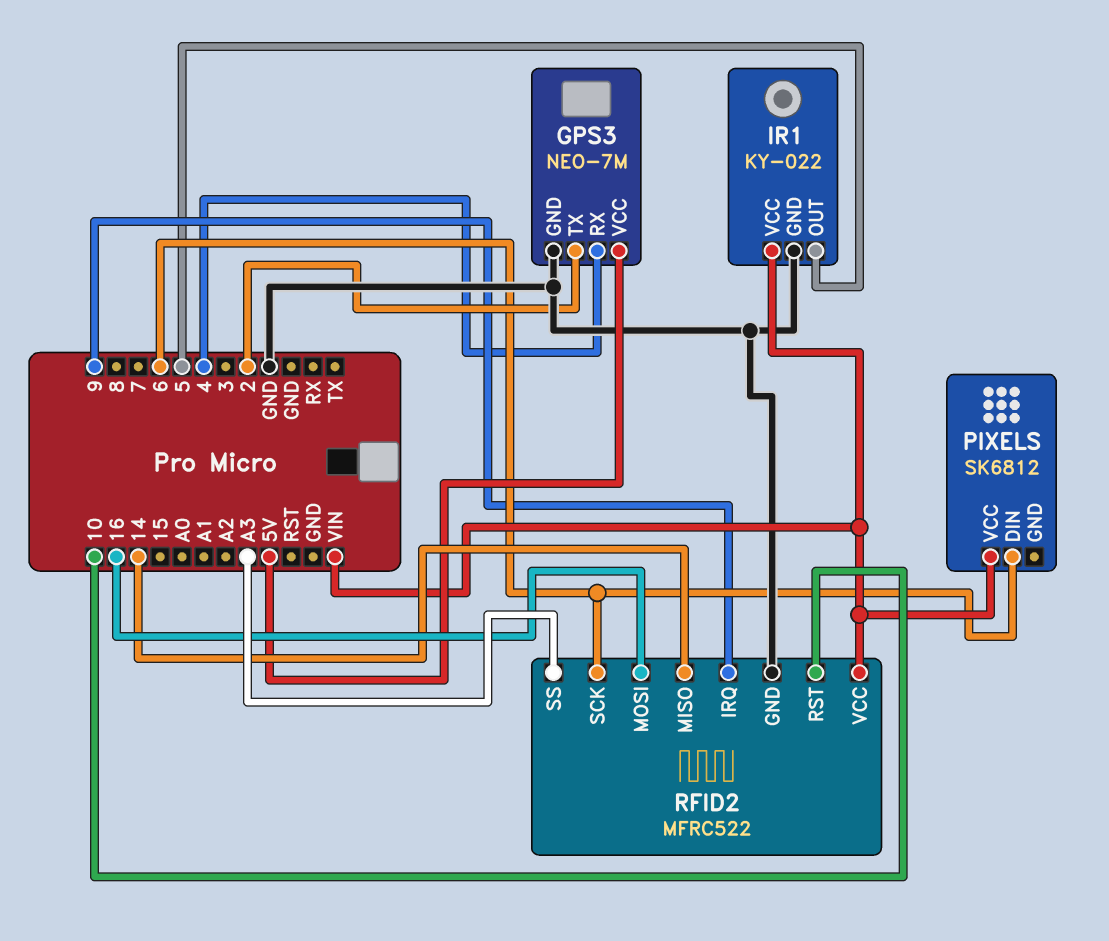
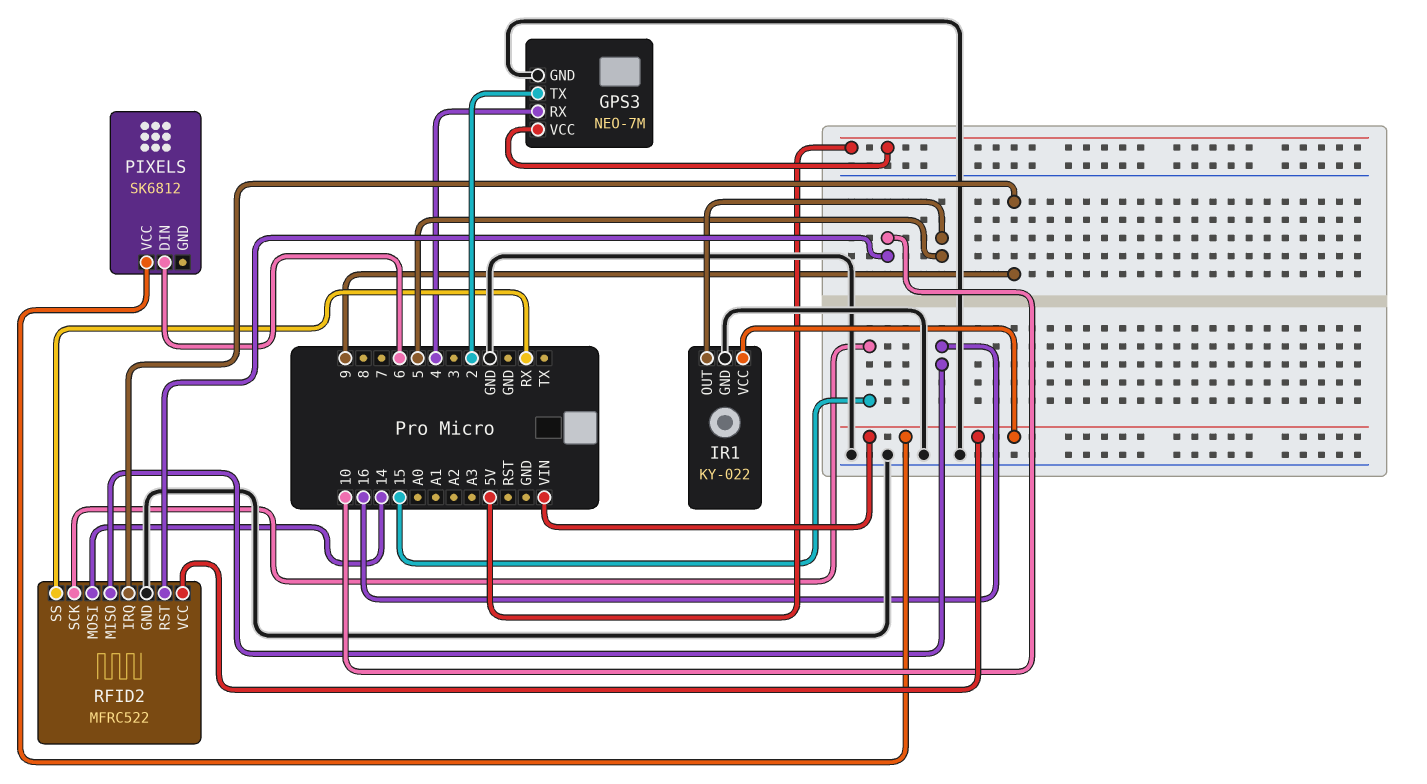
RFID2 pin MISO: 14 -> 16
RFID2 pin MOSI: 16 -> 14
RFID2 pin SCK: 6 -> 15
RFID2 pin SS: A3 -> RX

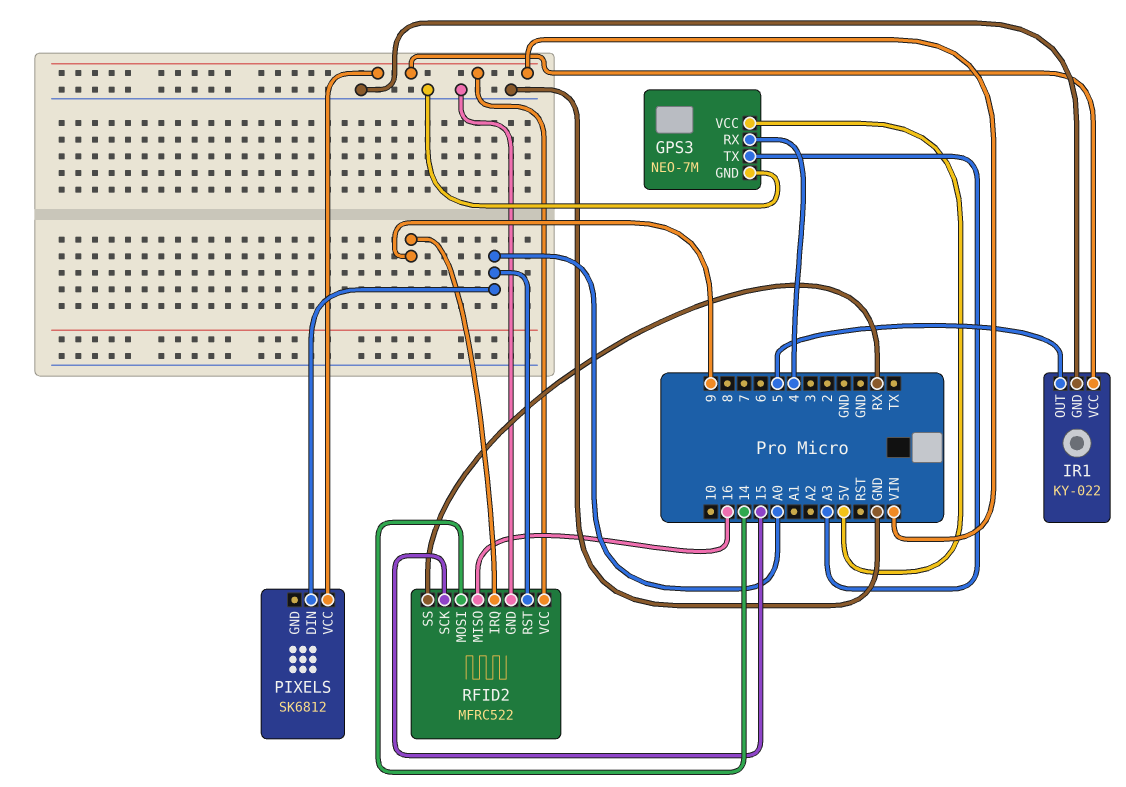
GPS3 pin TX: 2 -> A3
PIXELS pin DIN: 6 -> A0
RFID2 pin RST: 10 -> A0

